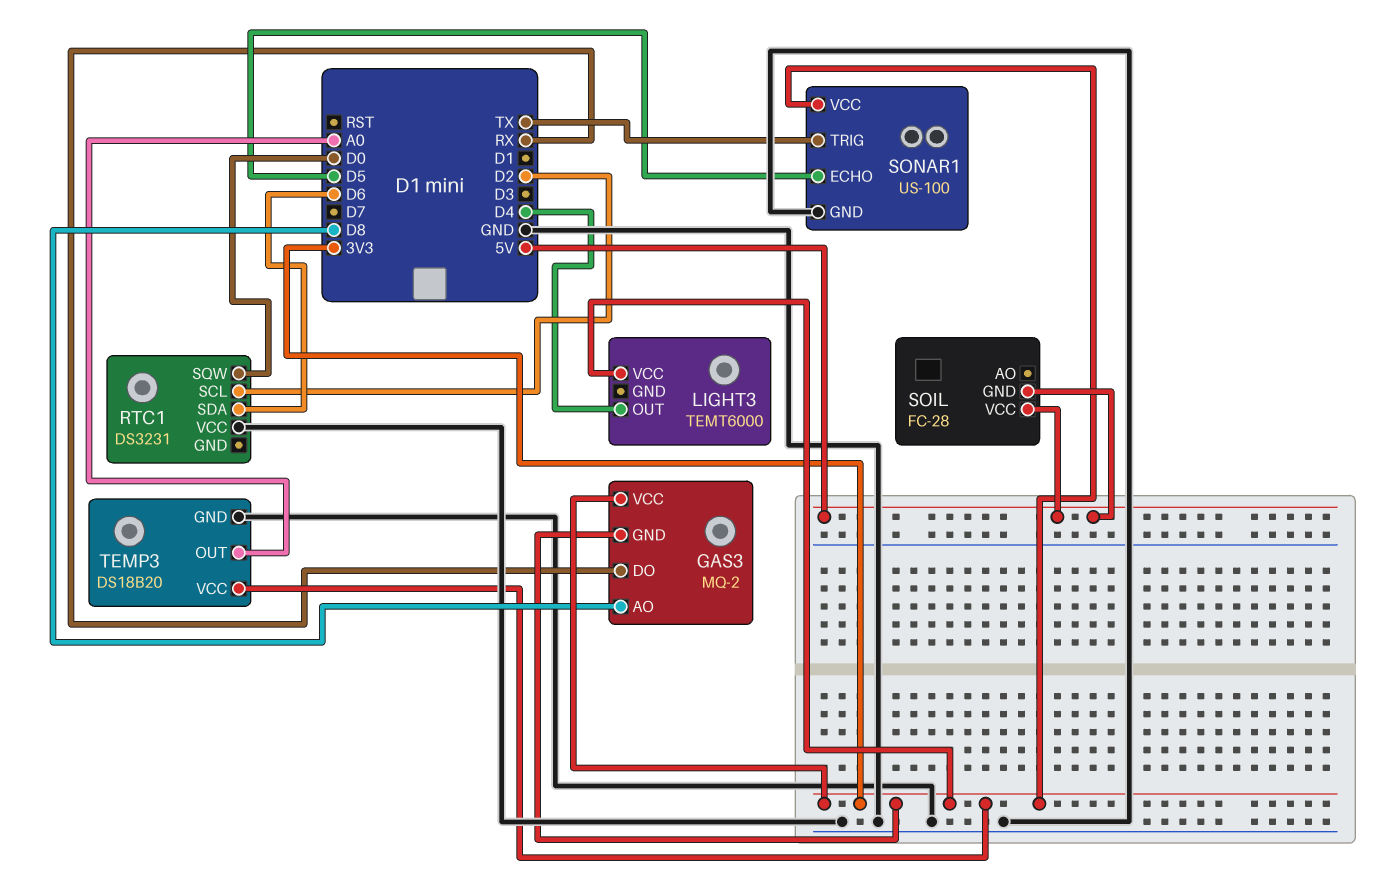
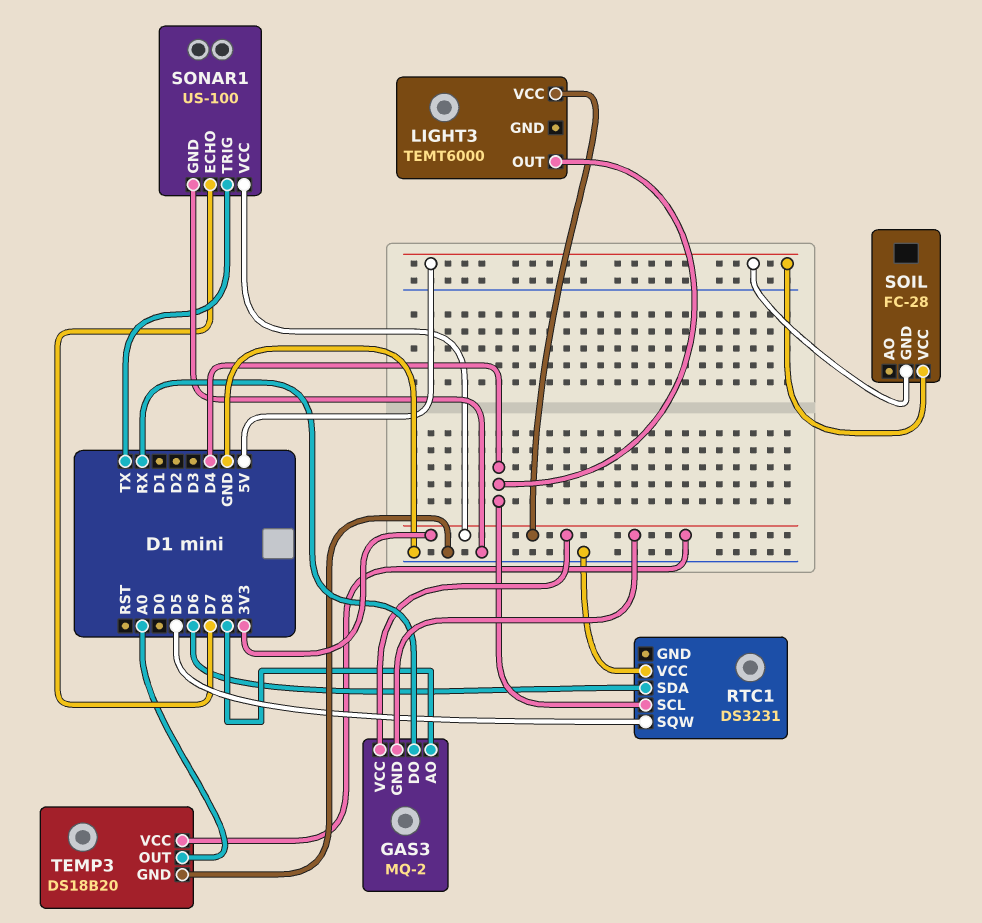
RTC1 pin SCL: D2 -> D4
RTC1 pin SQW: D0 -> D5
SONAR1 pin ECHO: D5 -> D7

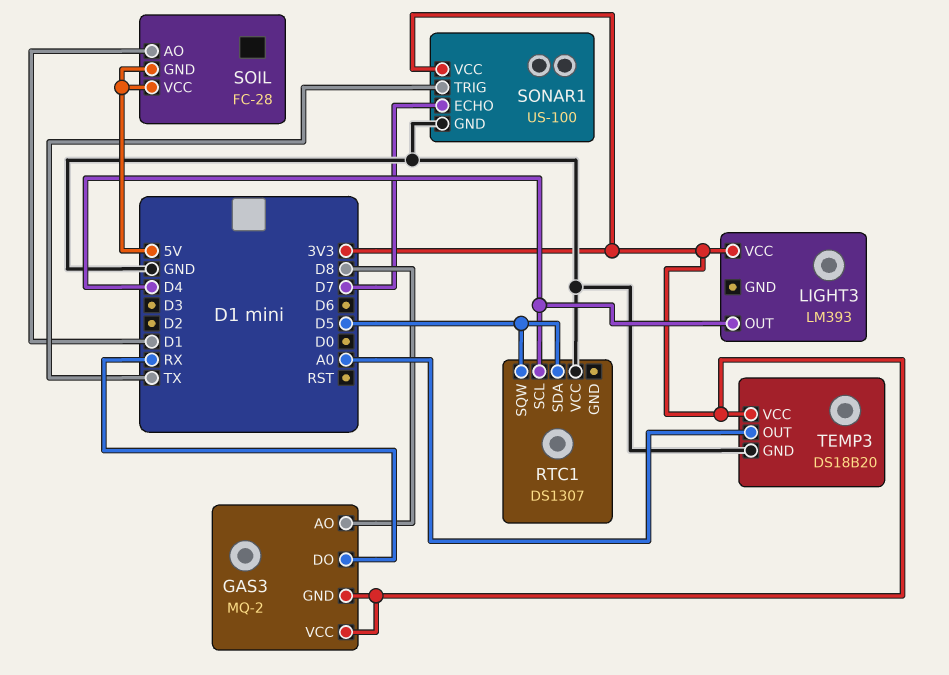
LIGHT3: TEMT6000 -> LM393
RTC1: DS3231 -> DS1307
RTC1 pin SDA: D6 -> D5
SOIL pin AO: none -> D1

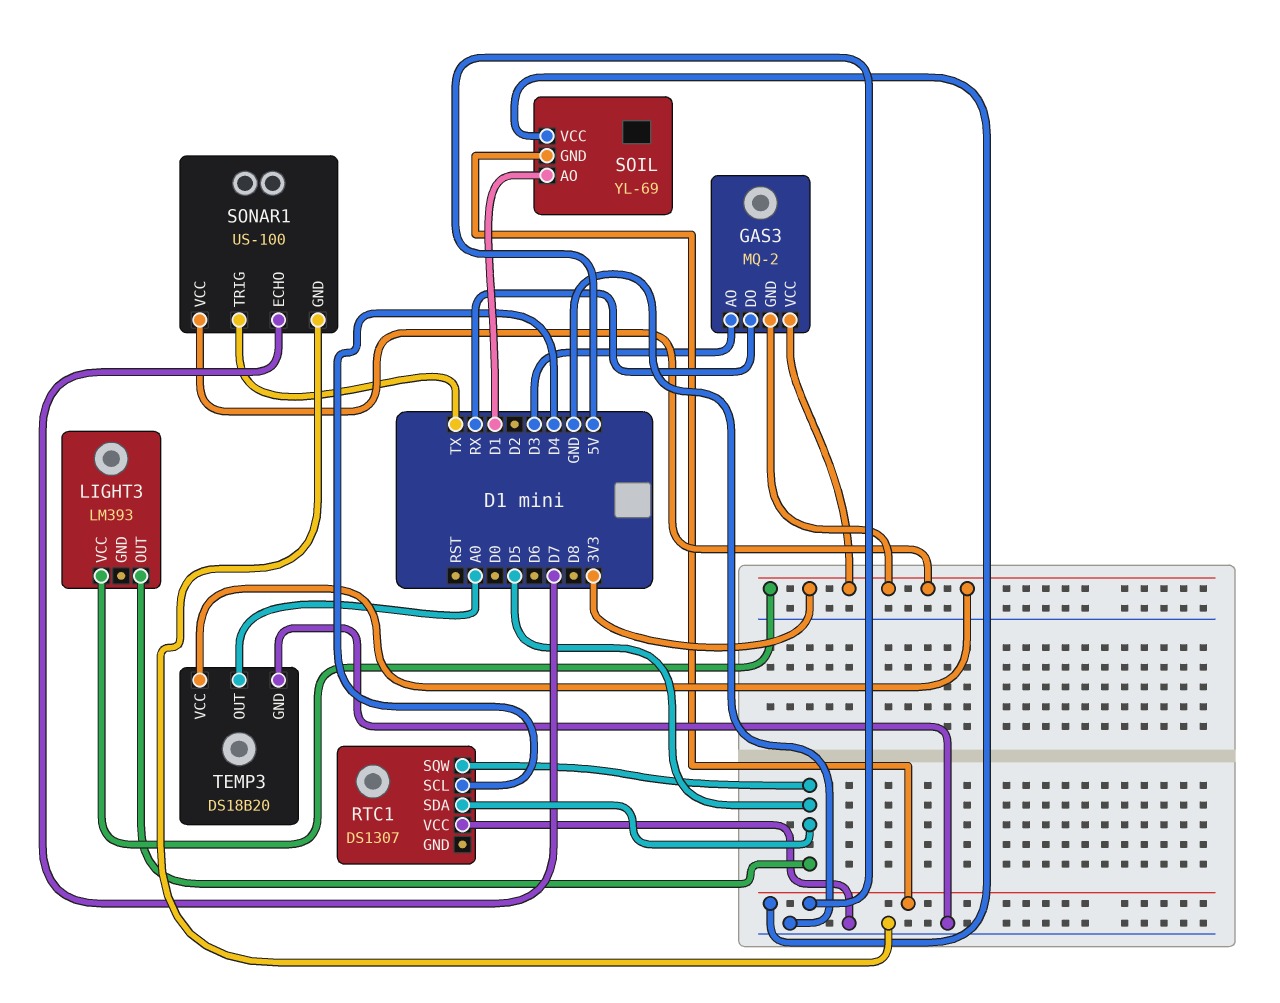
GAS3 pin AO: D8 -> D3
LIGHT3 pin OUT: D4 -> D5
SOIL: FC-28 -> YL-69

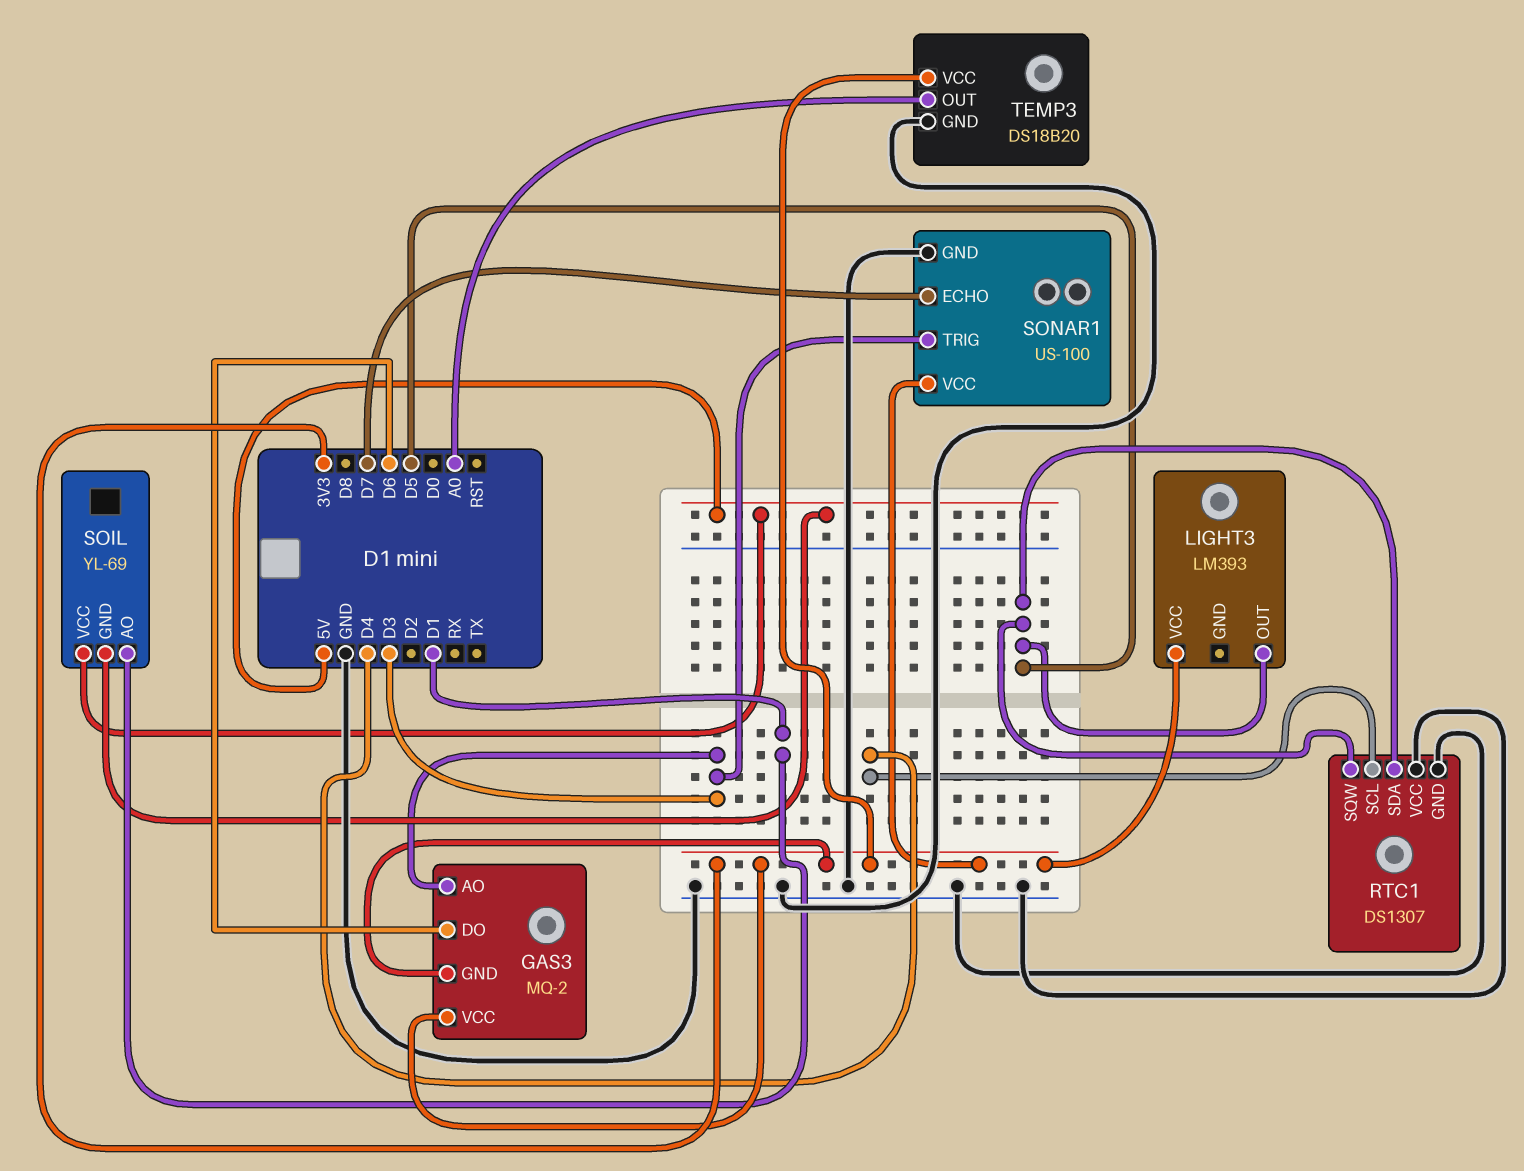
GAS3 pin DO: RX -> D6
RTC1 pin GND: none -> GND
SONAR1 pin TRIG: TX -> D3

